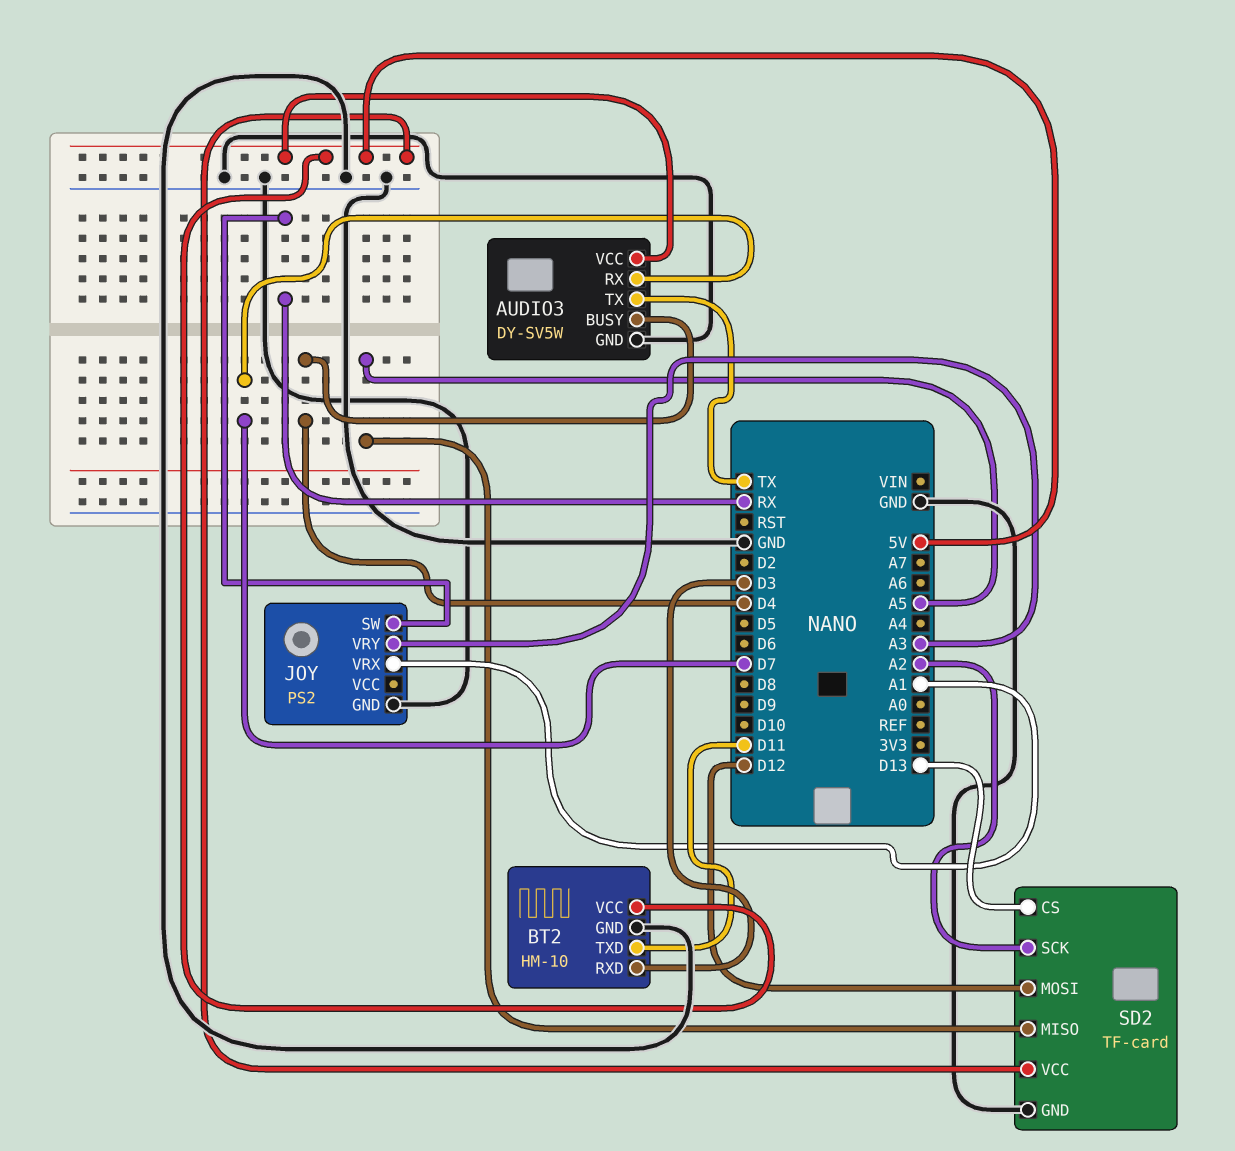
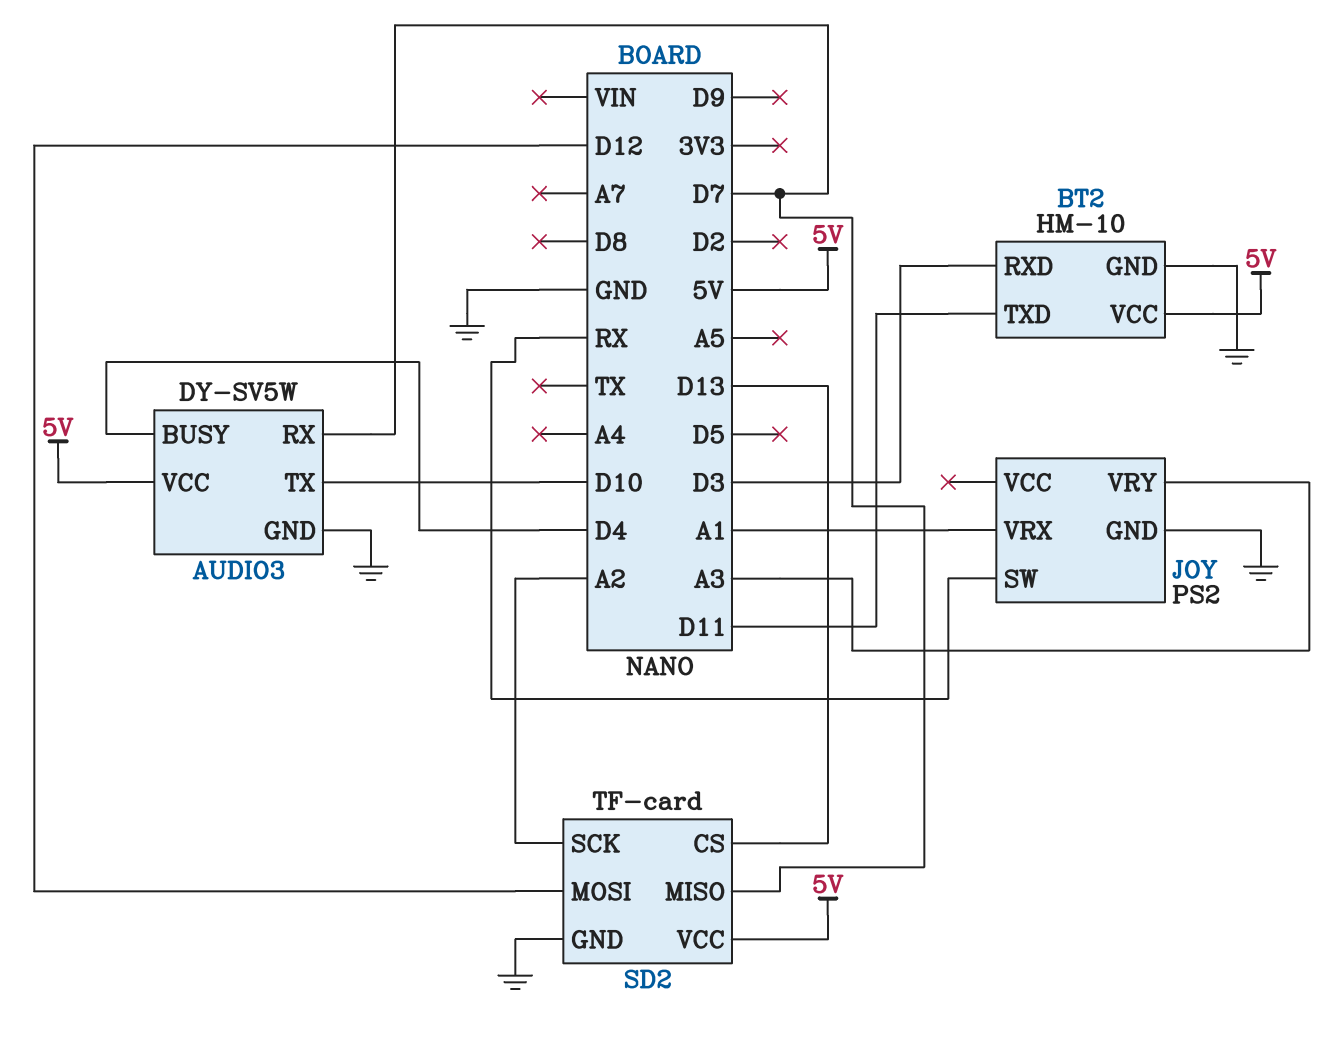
AUDIO3 pin TX: TX -> D10
SD2 pin MISO: A5 -> D7

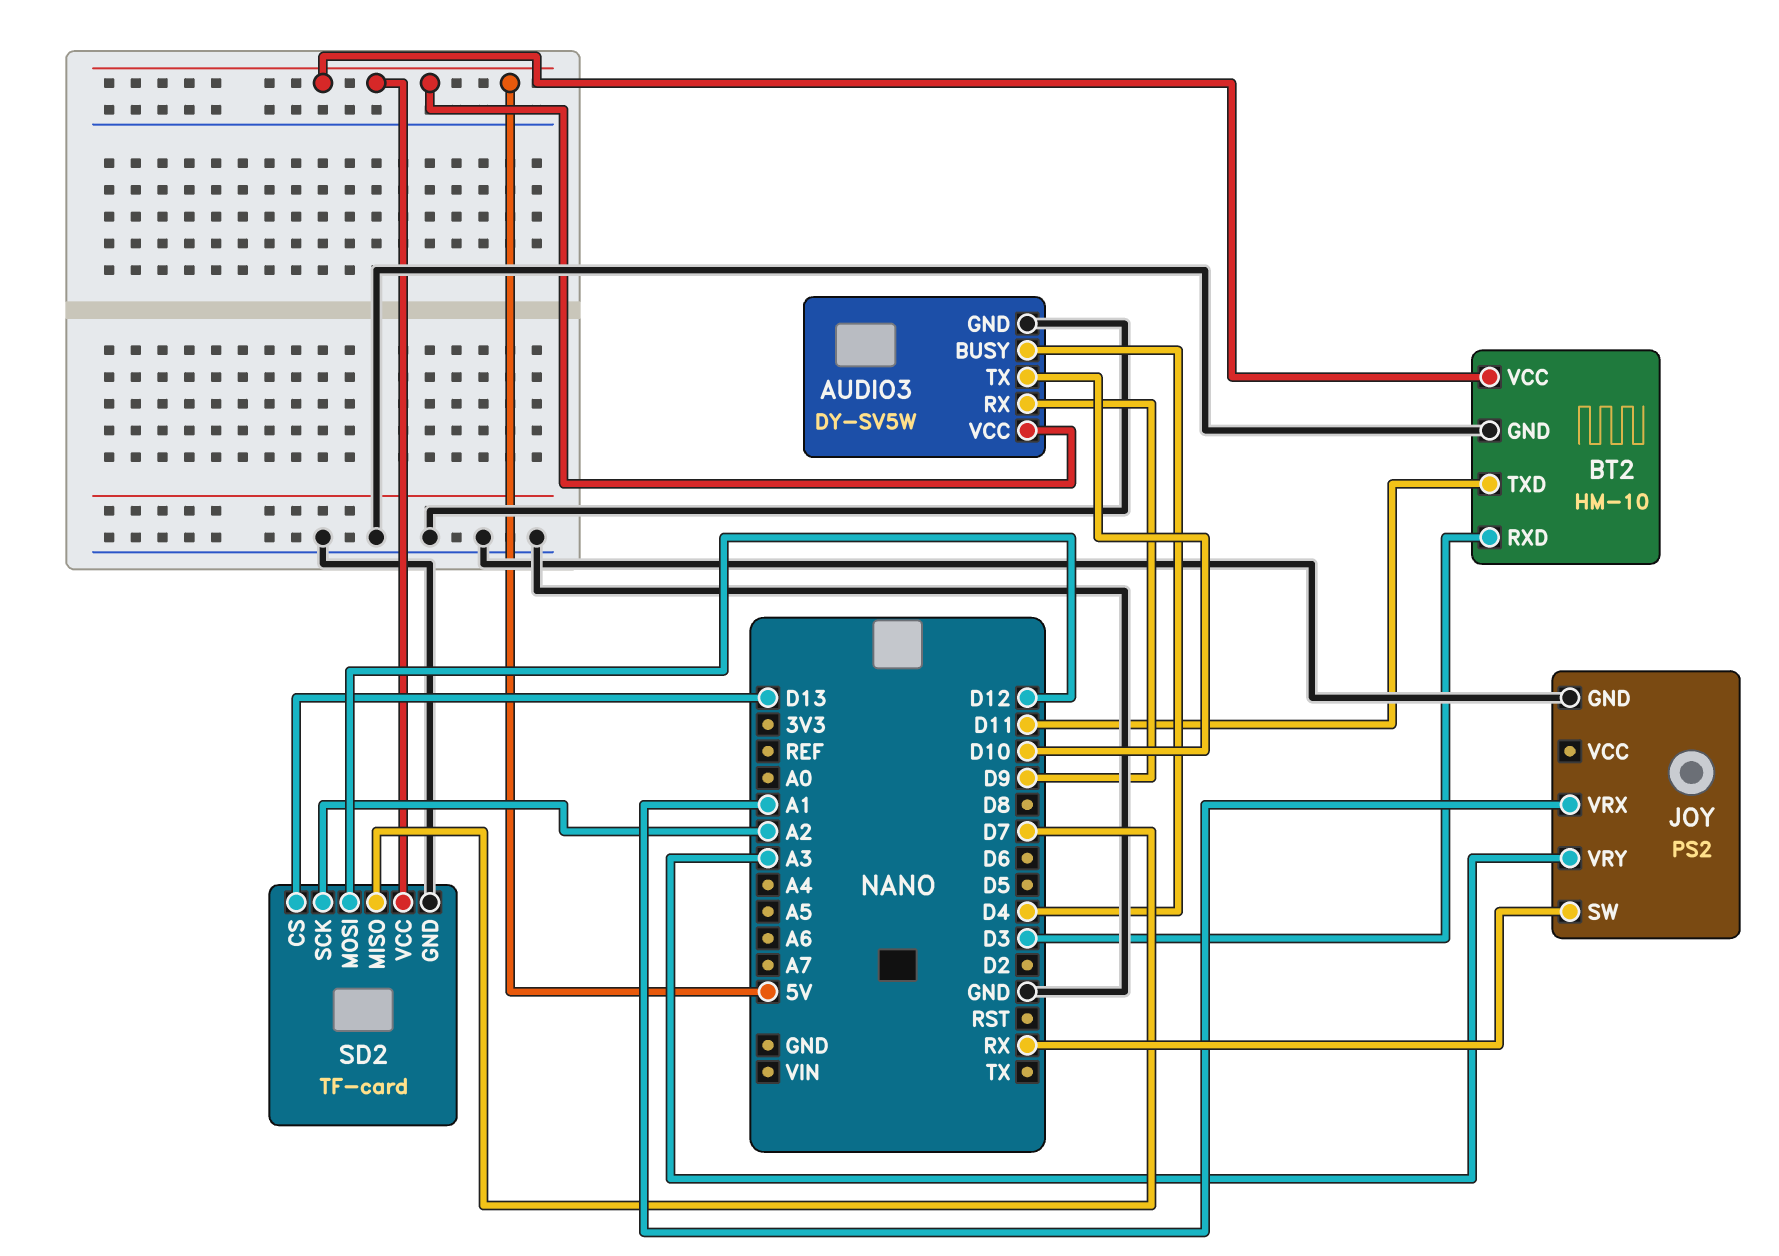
AUDIO3 pin RX: D7 -> D9

